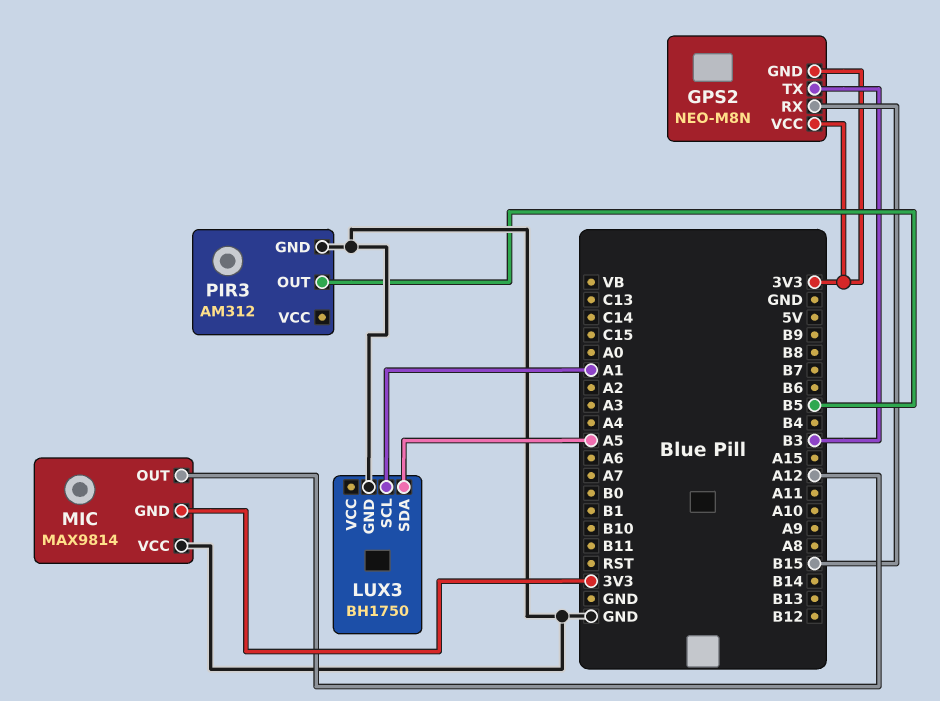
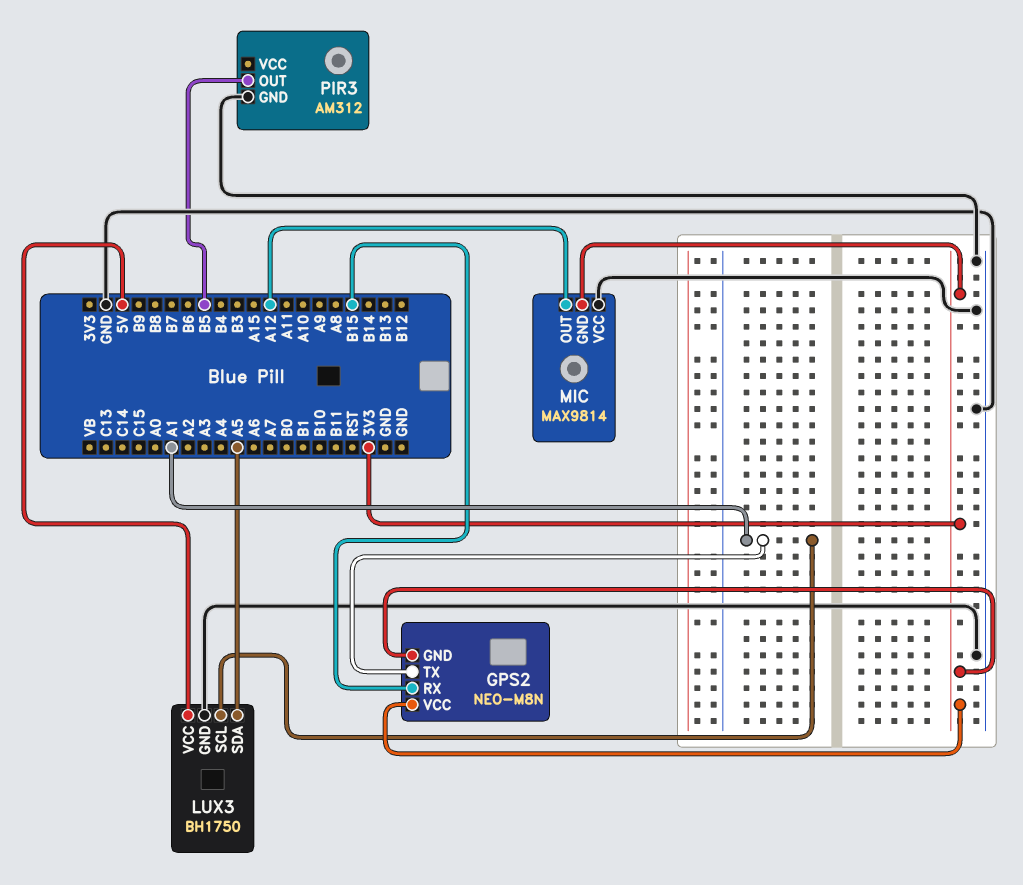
GPS2 pin TX: B3 -> A1
LUX3 pin VCC: none -> 5V

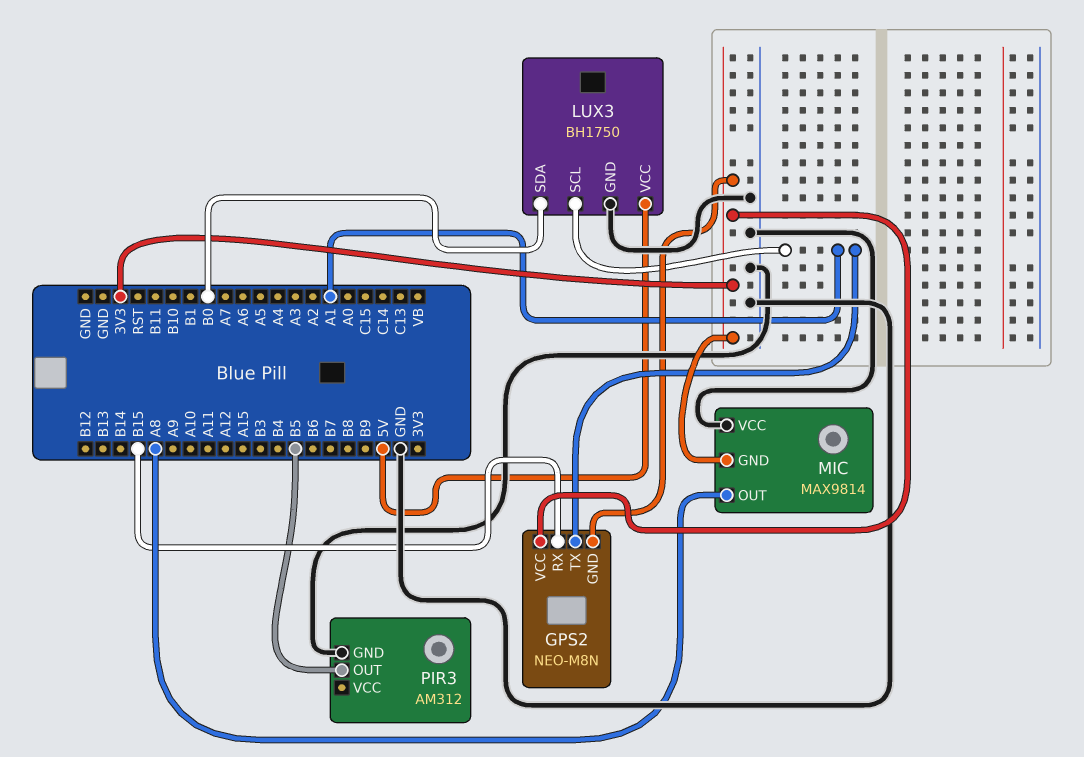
LUX3 pin SDA: A5 -> B0
MIC pin OUT: A12 -> A8

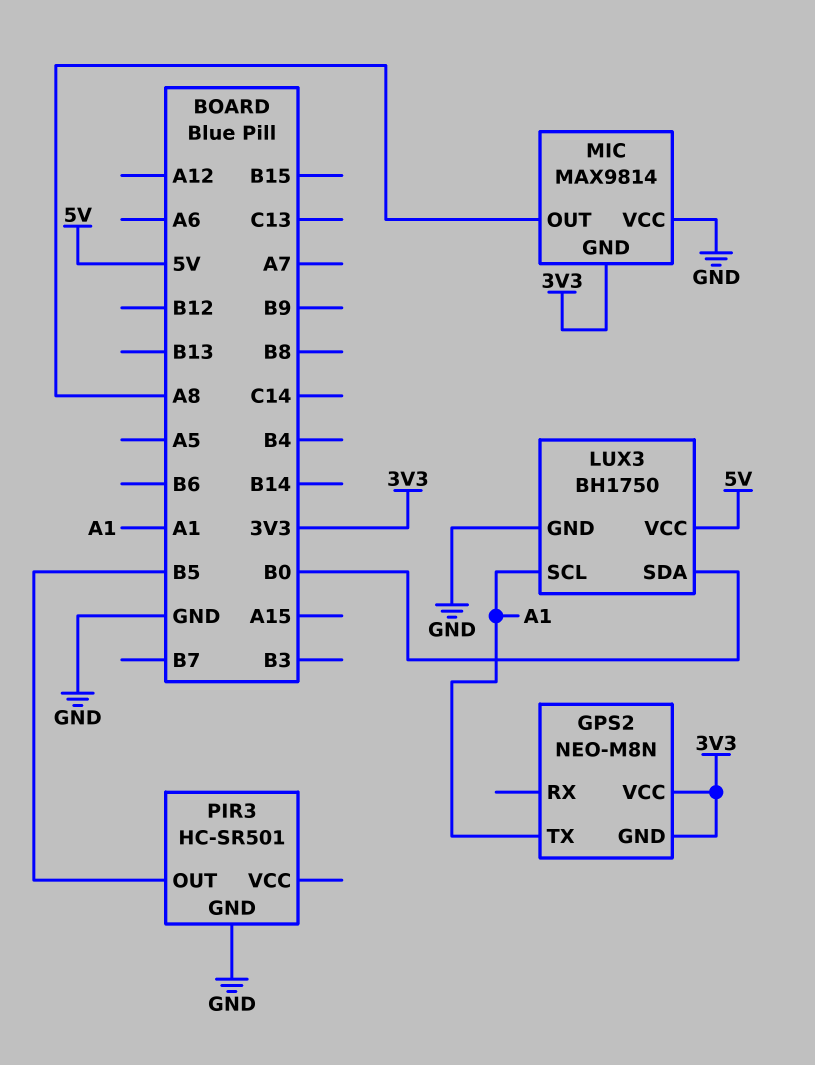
GPS2 pin RX: B15 -> none
PIR3: AM312 -> HC-SR501

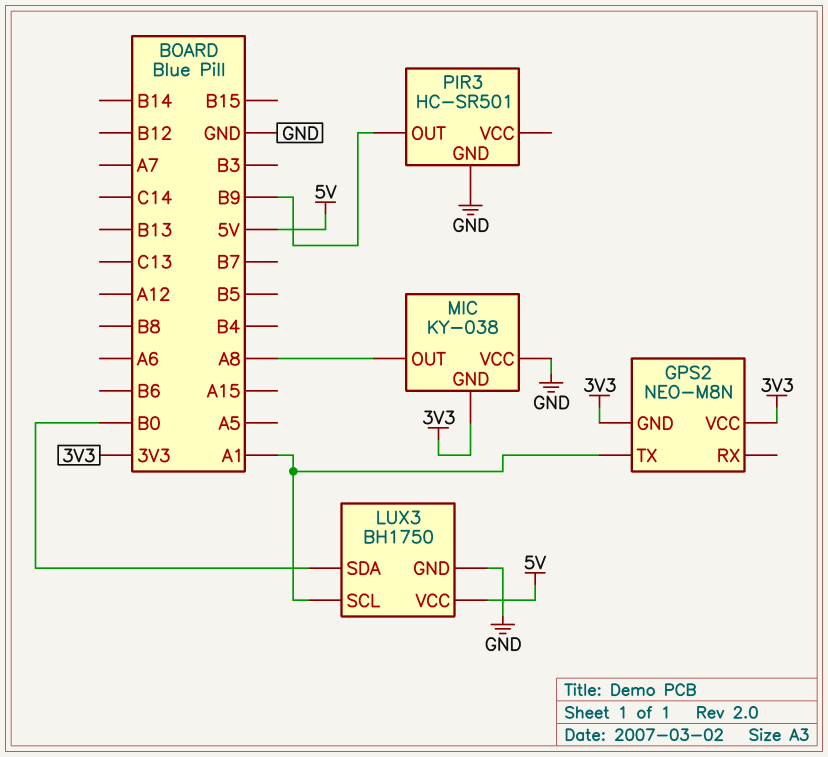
MIC: MAX9814 -> KY-038
PIR3 pin OUT: B5 -> B9

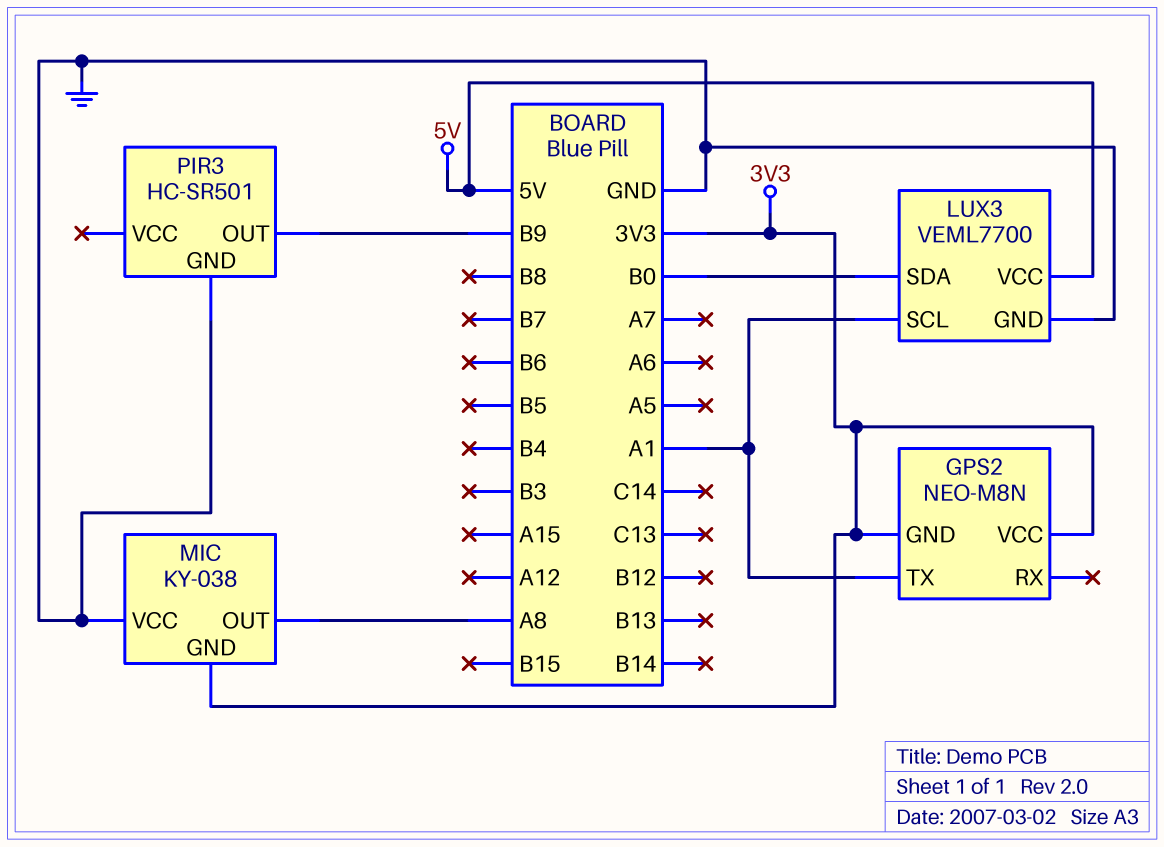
LUX3: BH1750 -> VEML7700

